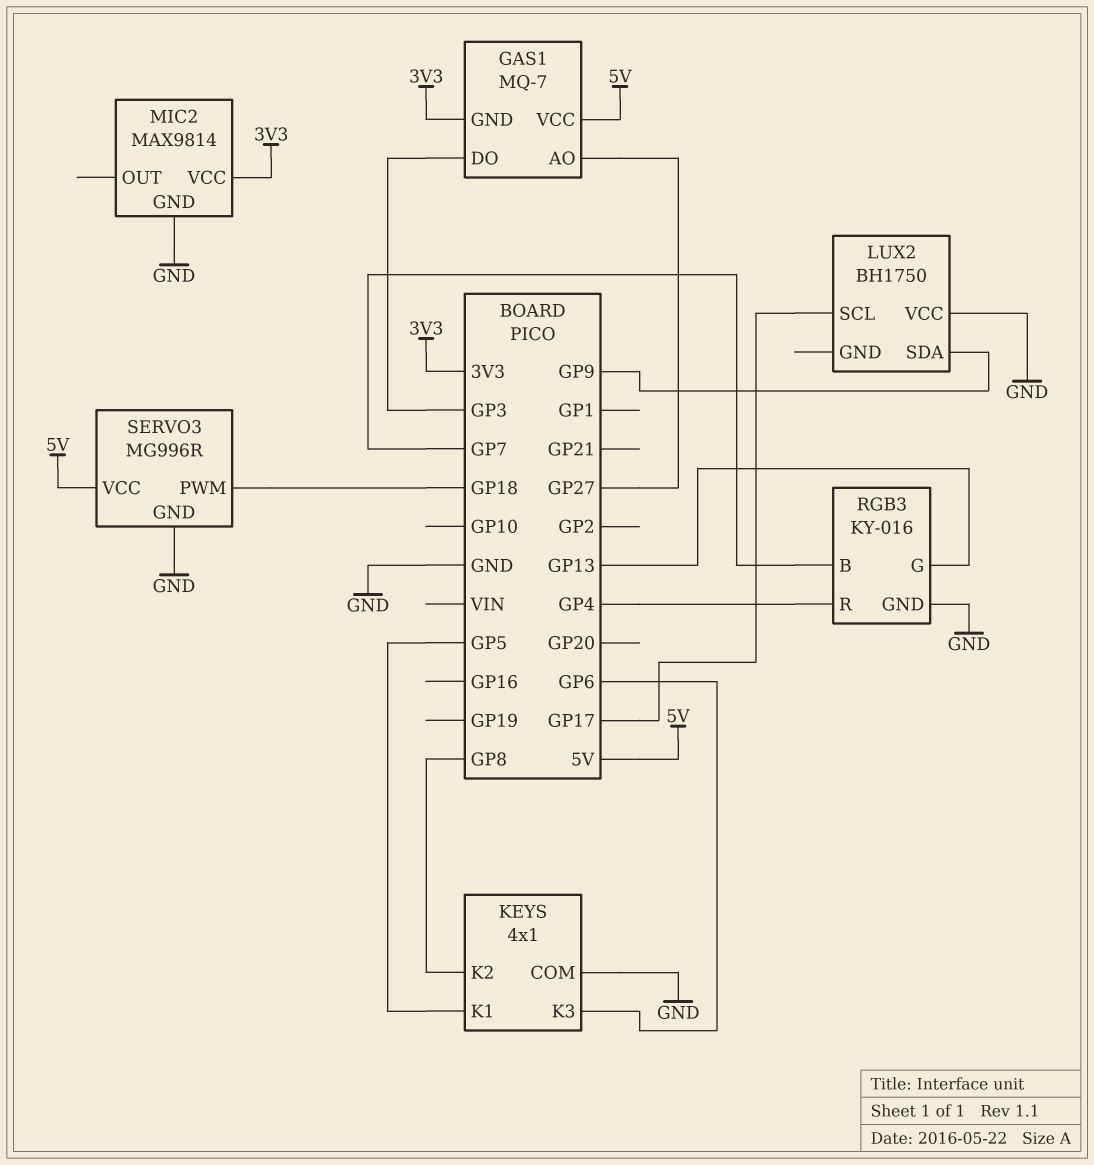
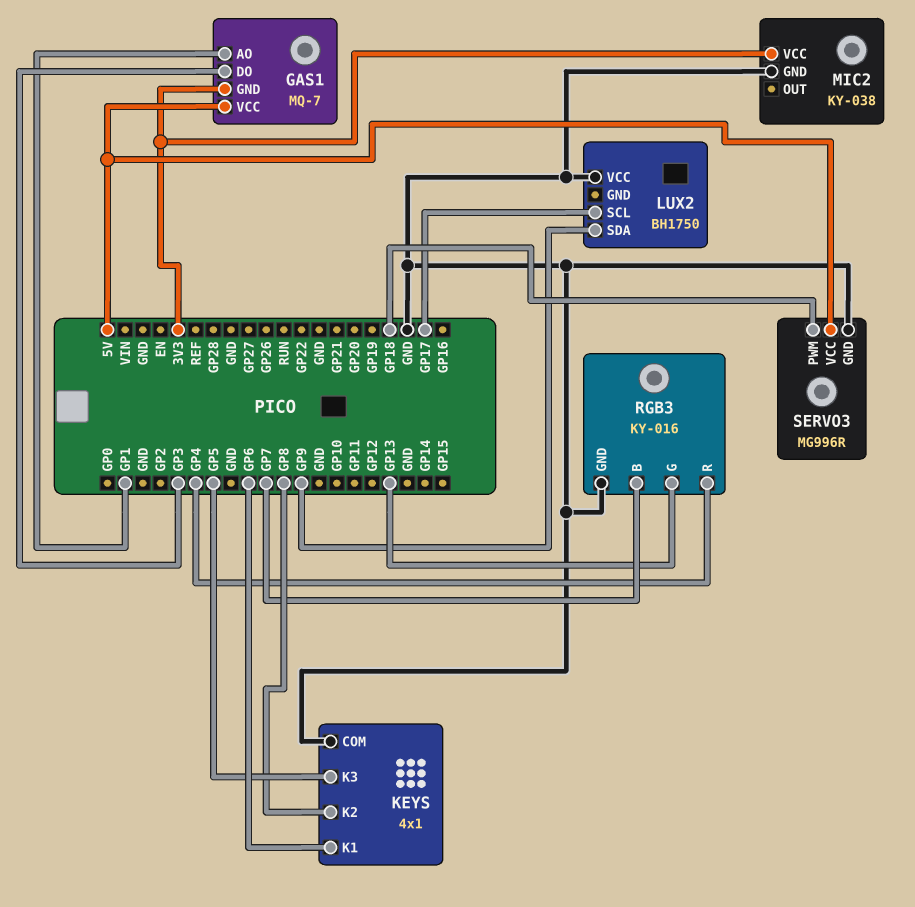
GAS1 pin AO: GP27 -> GP1
KEYS pin K1: GP5 -> GP6
KEYS pin K3: GP6 -> GP5
MIC2: MAX9814 -> KY-038

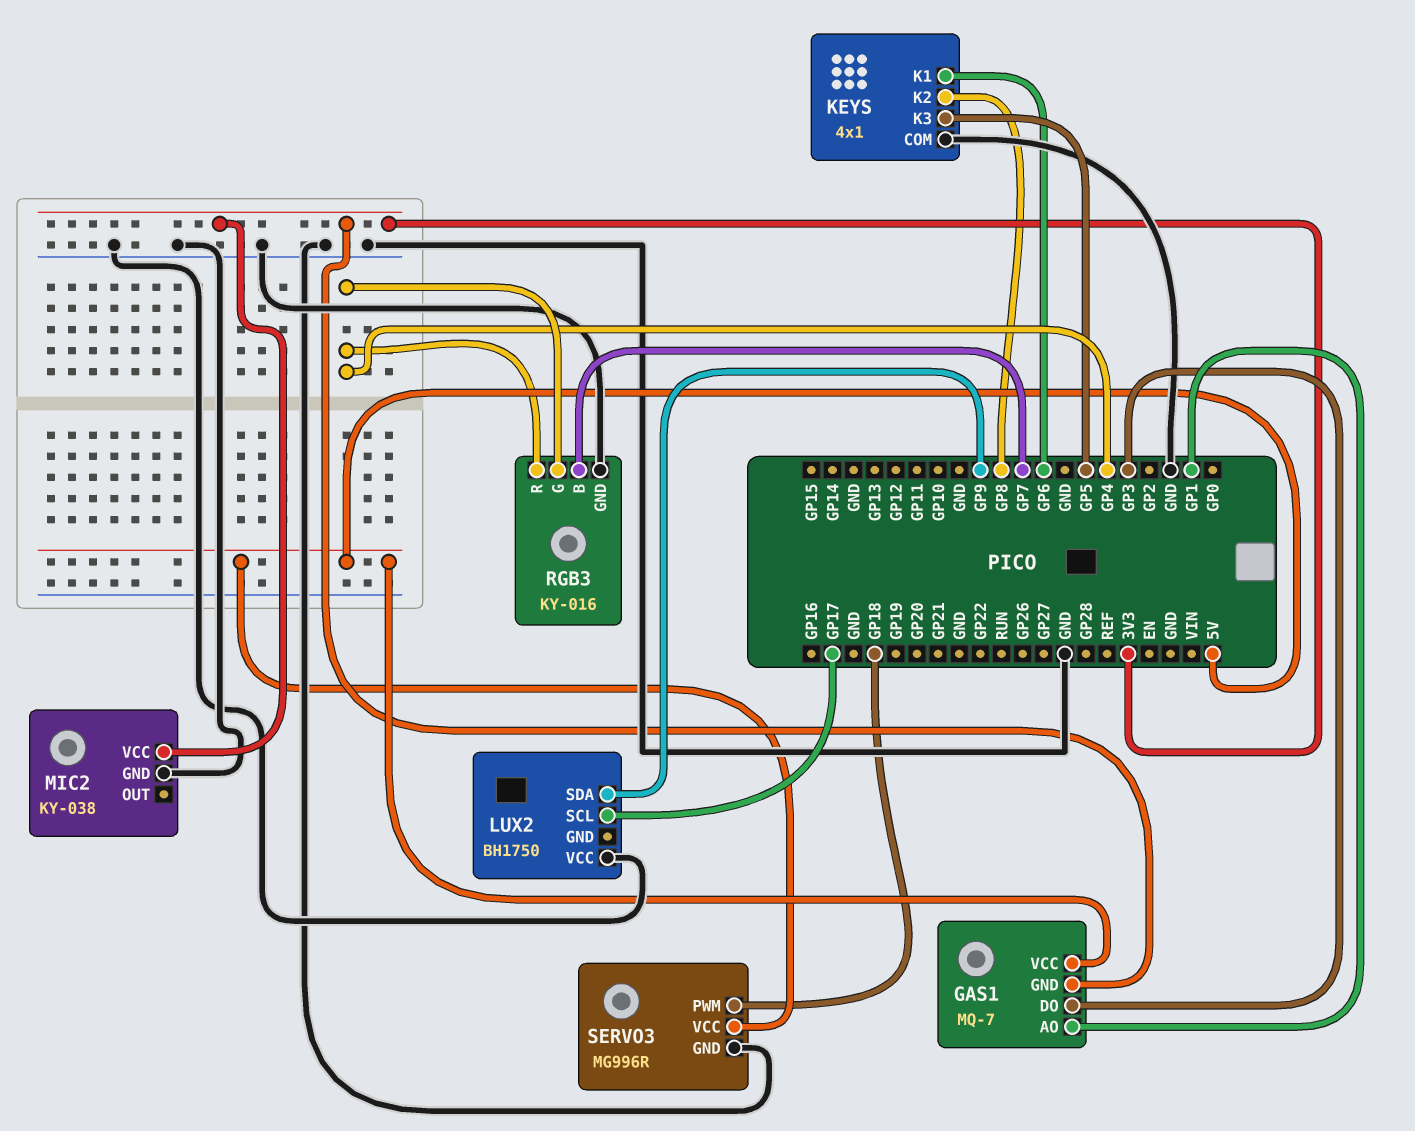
RGB3 pin G: GP13 -> GP4

